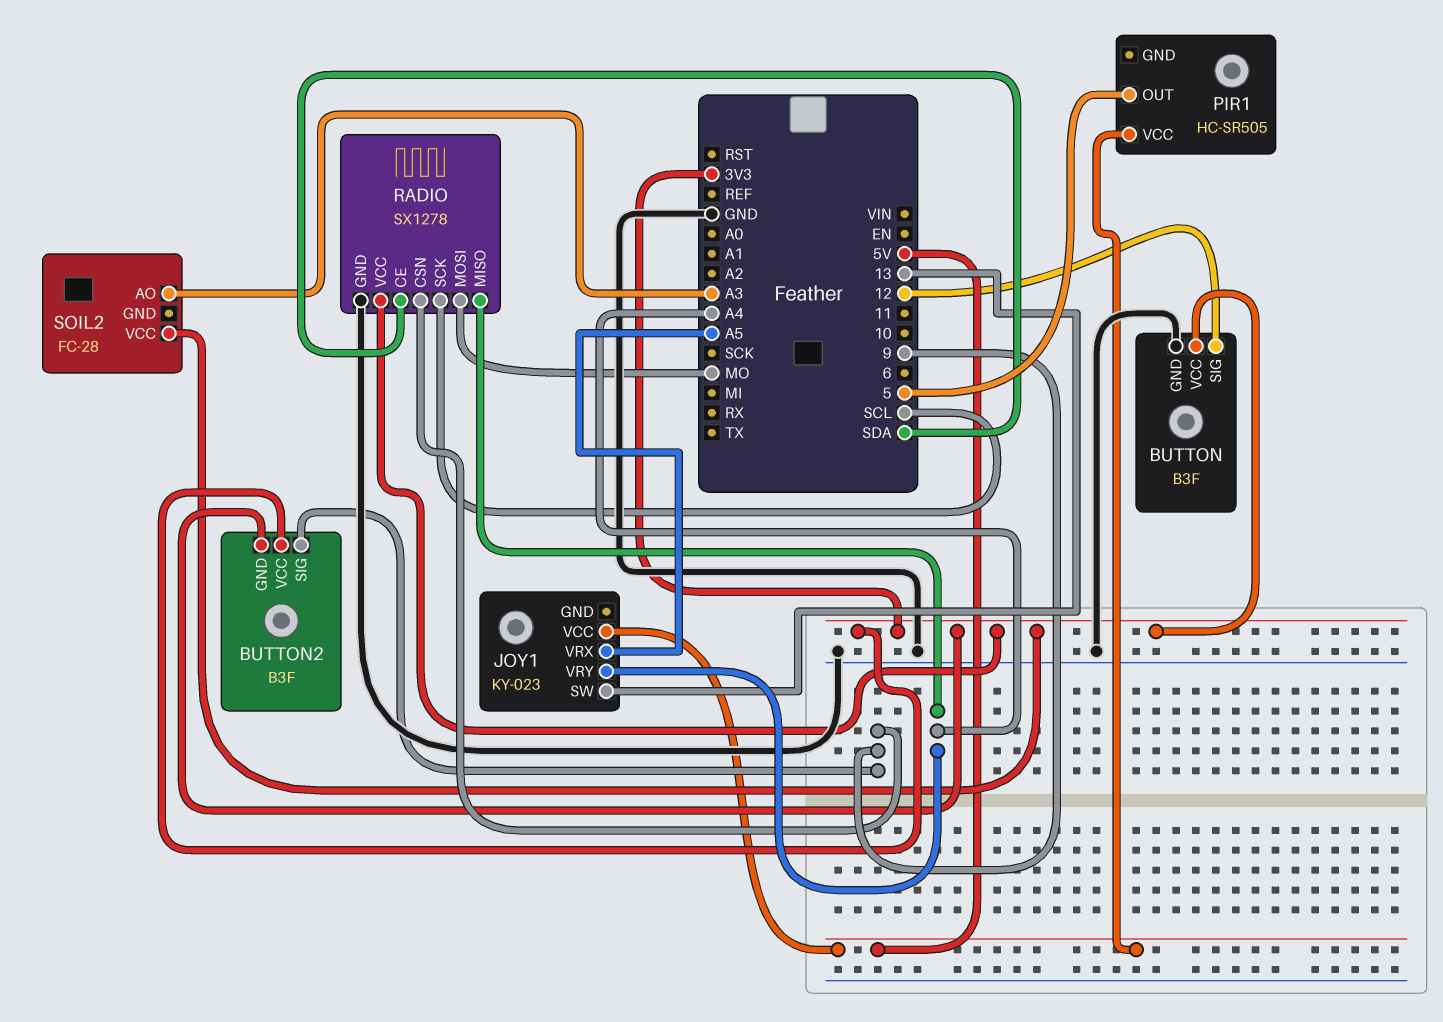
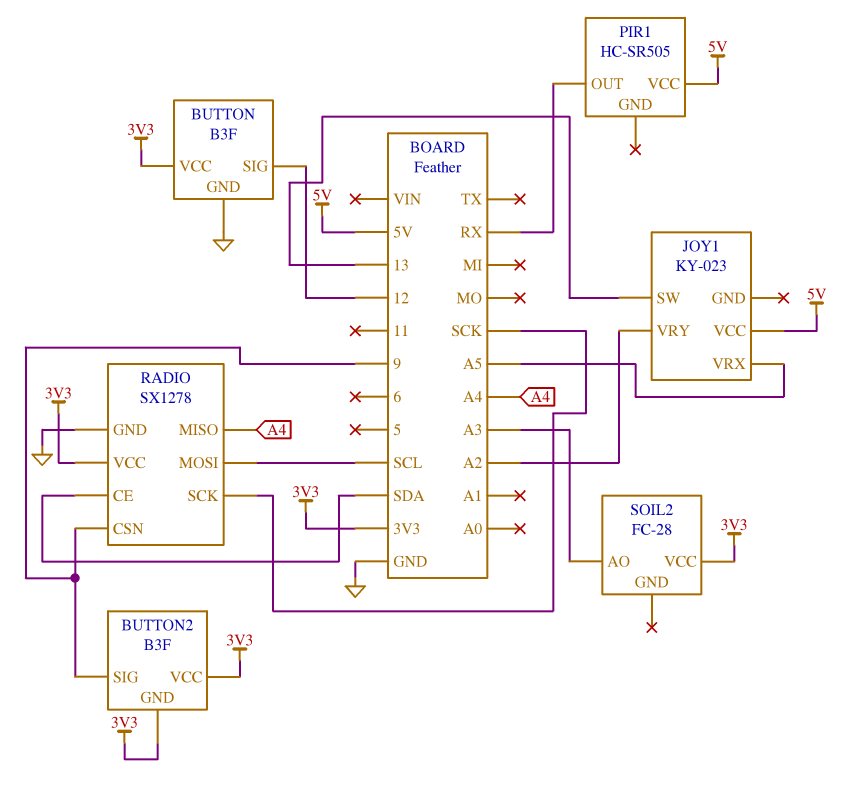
JOY1 pin VRY: A4 -> A2
PIR1 pin OUT: 5 -> RX
RADIO pin MOSI: MO -> SCL
RADIO pin SCK: SCL -> SCK

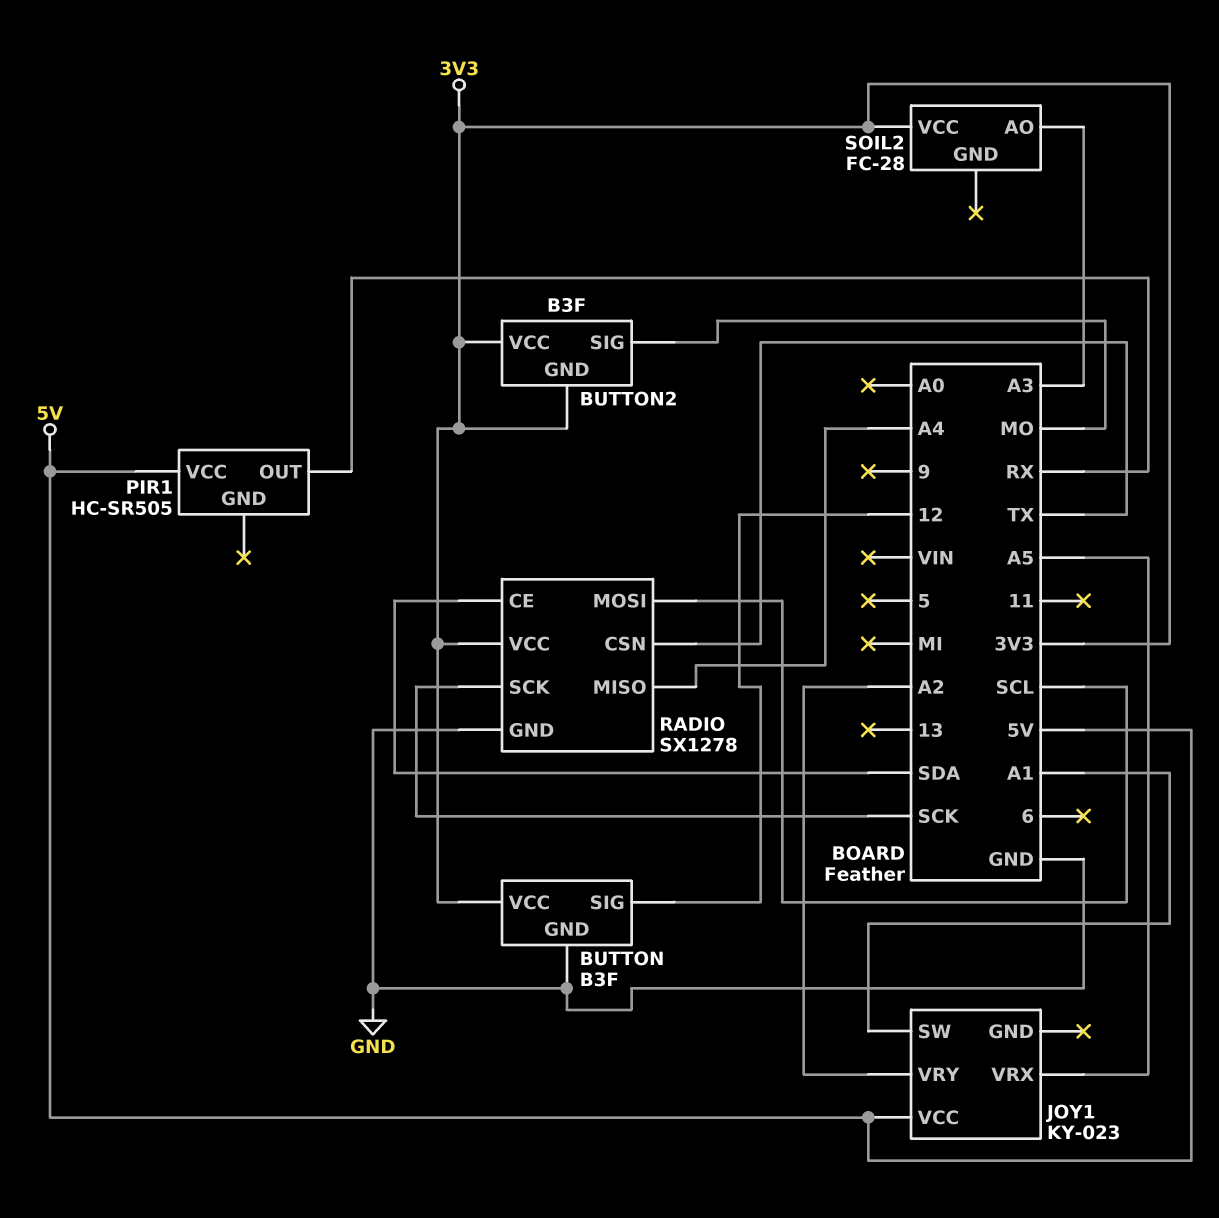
BUTTON2 pin SIG: 9 -> MO
JOY1 pin SW: 13 -> A1
RADIO pin CSN: 9 -> TX

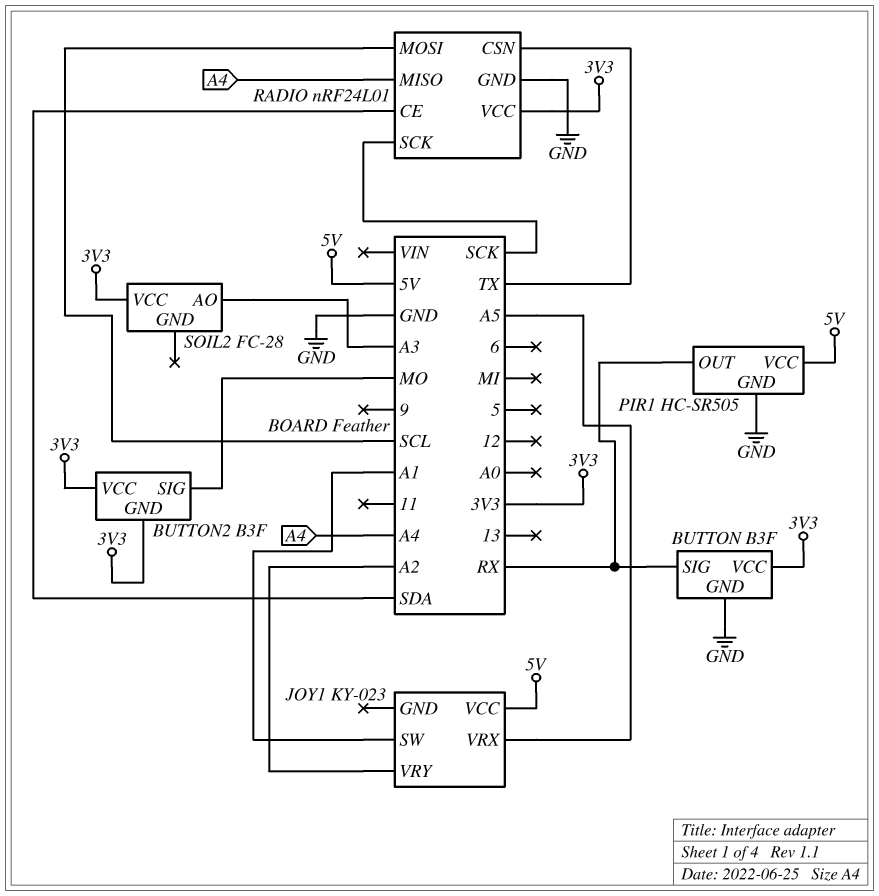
BUTTON pin SIG: 12 -> RX
PIR1 pin GND: none -> GND
RADIO: SX1278 -> nRF24L01

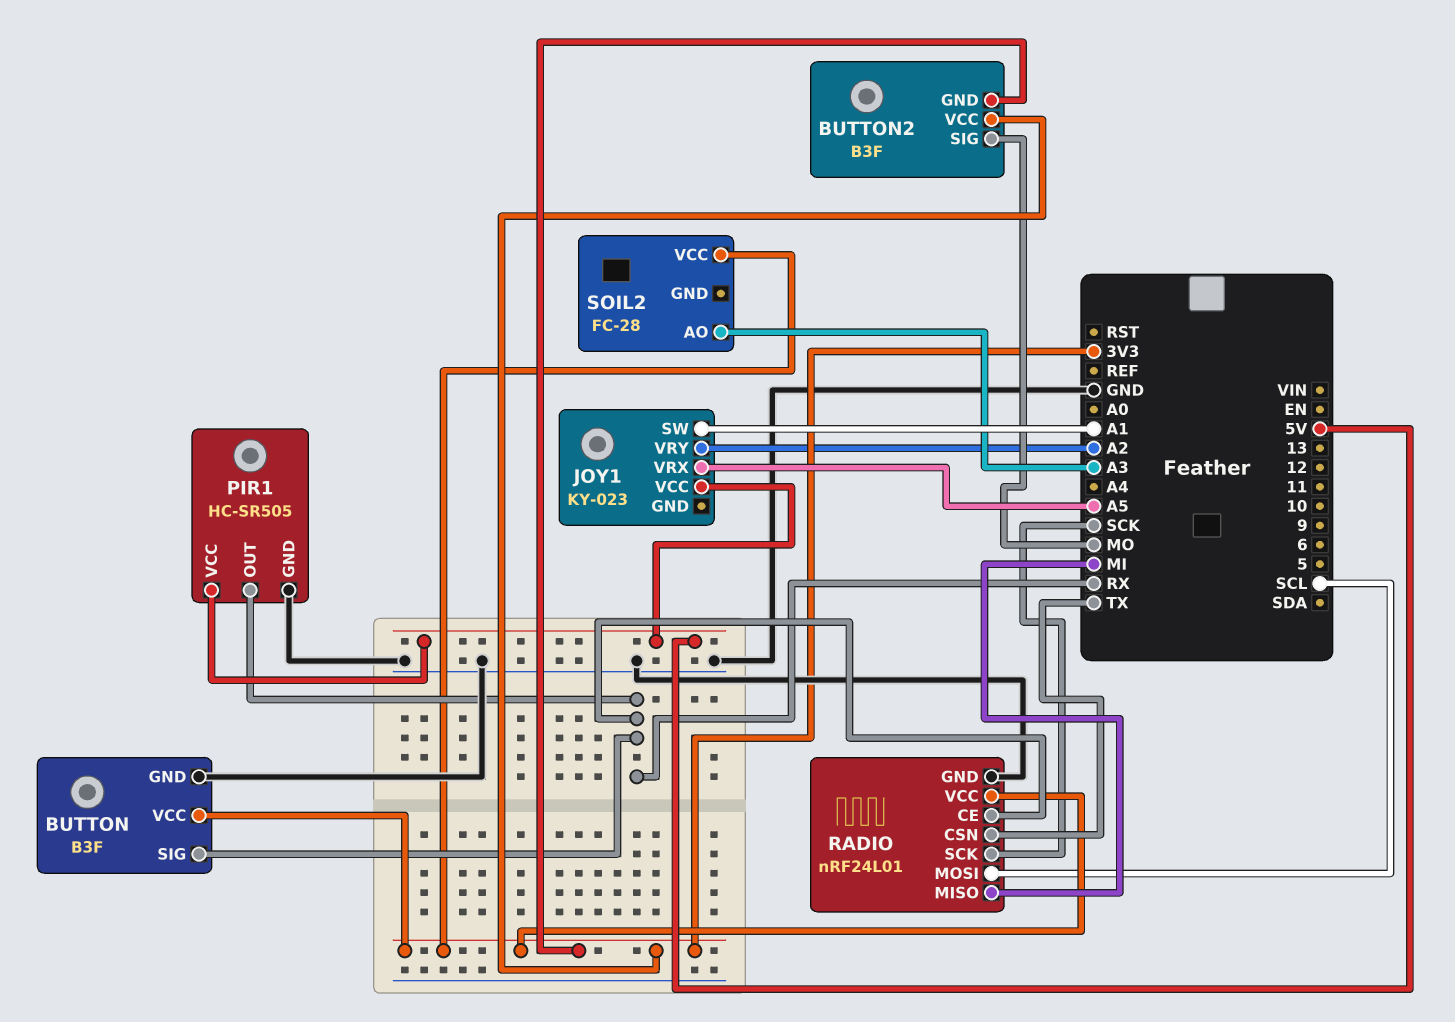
RADIO pin CE: SDA -> RX
RADIO pin MISO: A4 -> MI

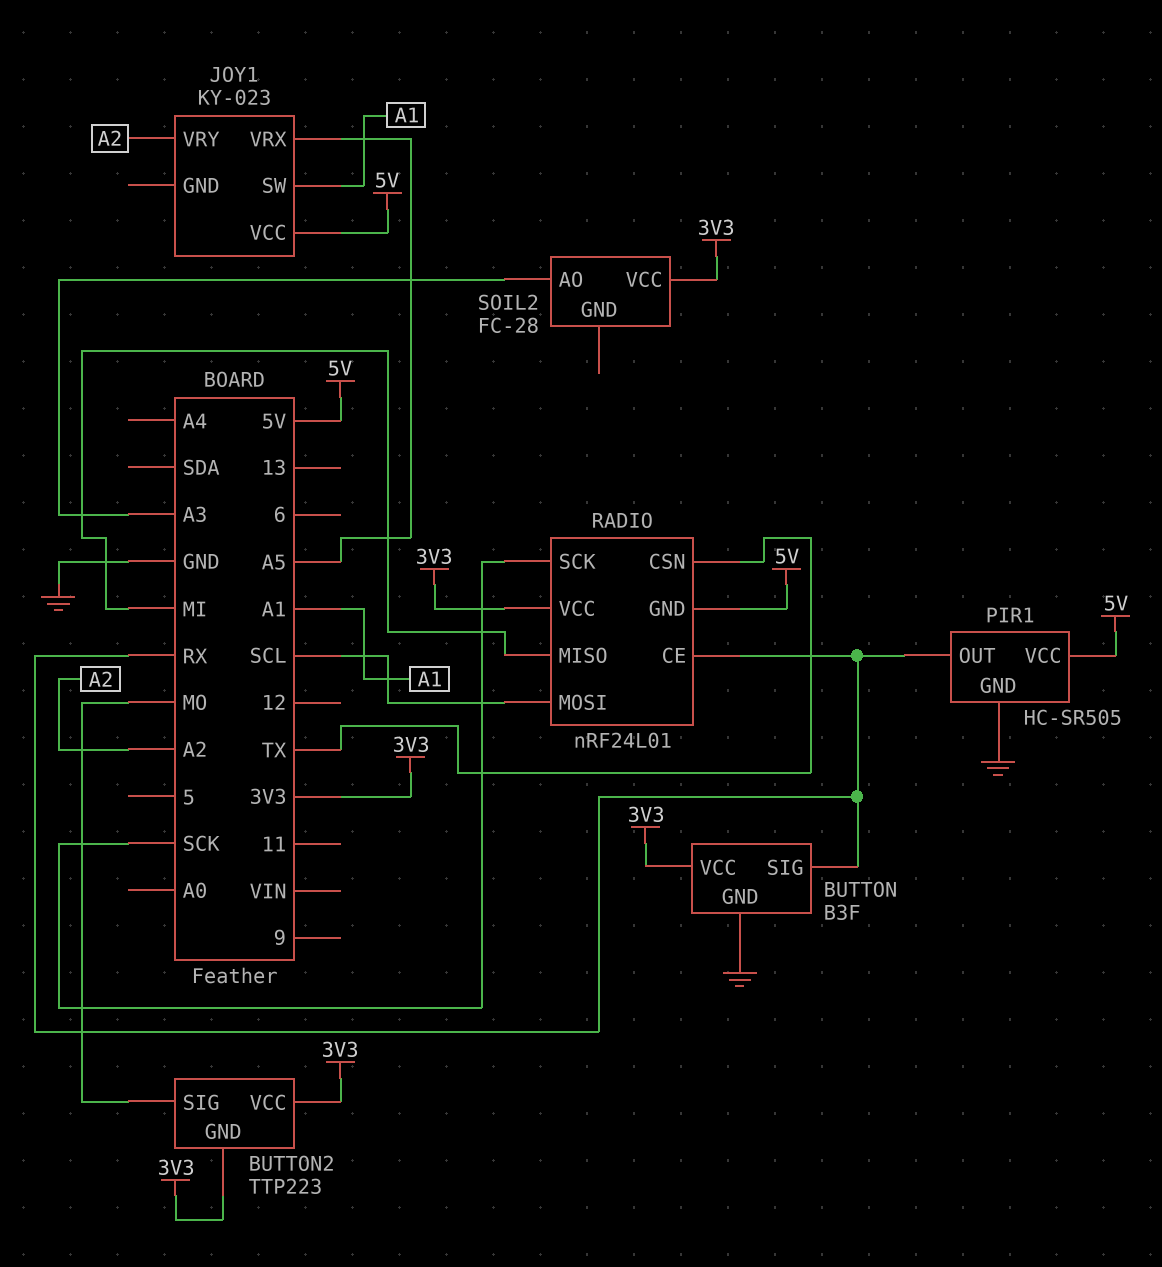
BUTTON2: B3F -> TTP223
RADIO pin GND: GND -> 5V

